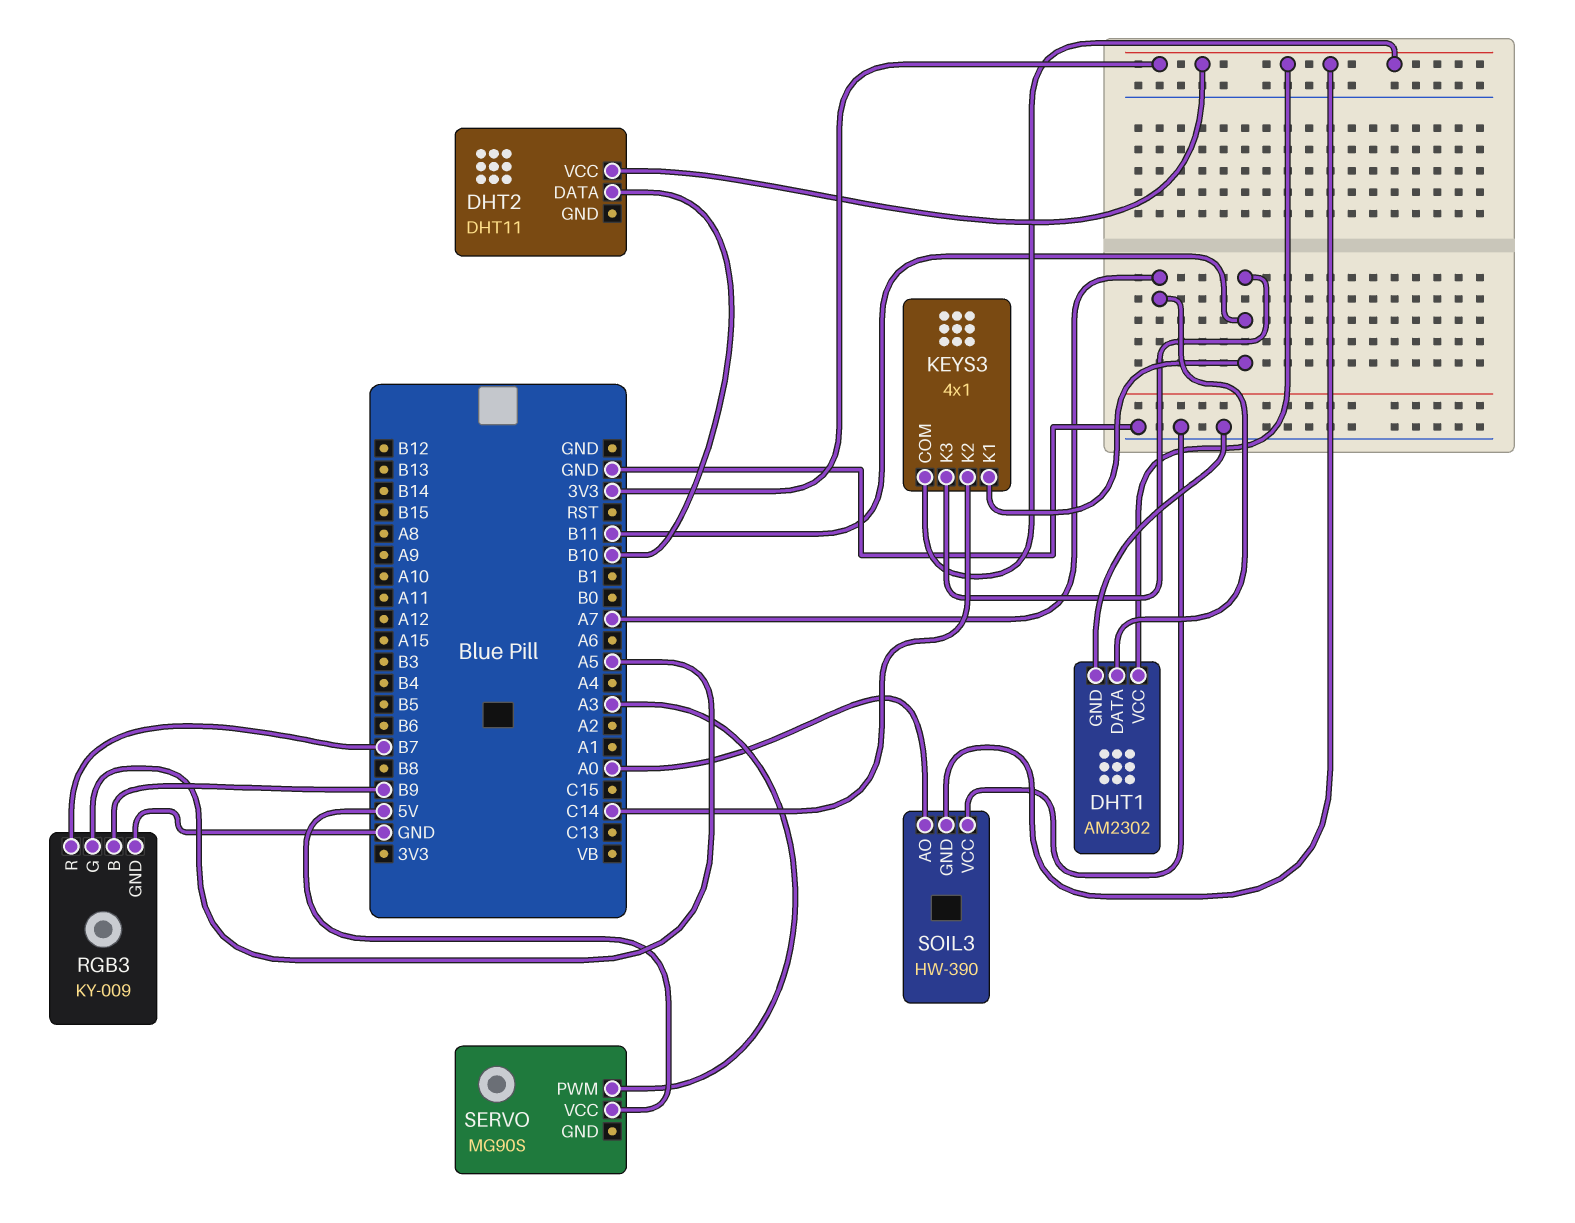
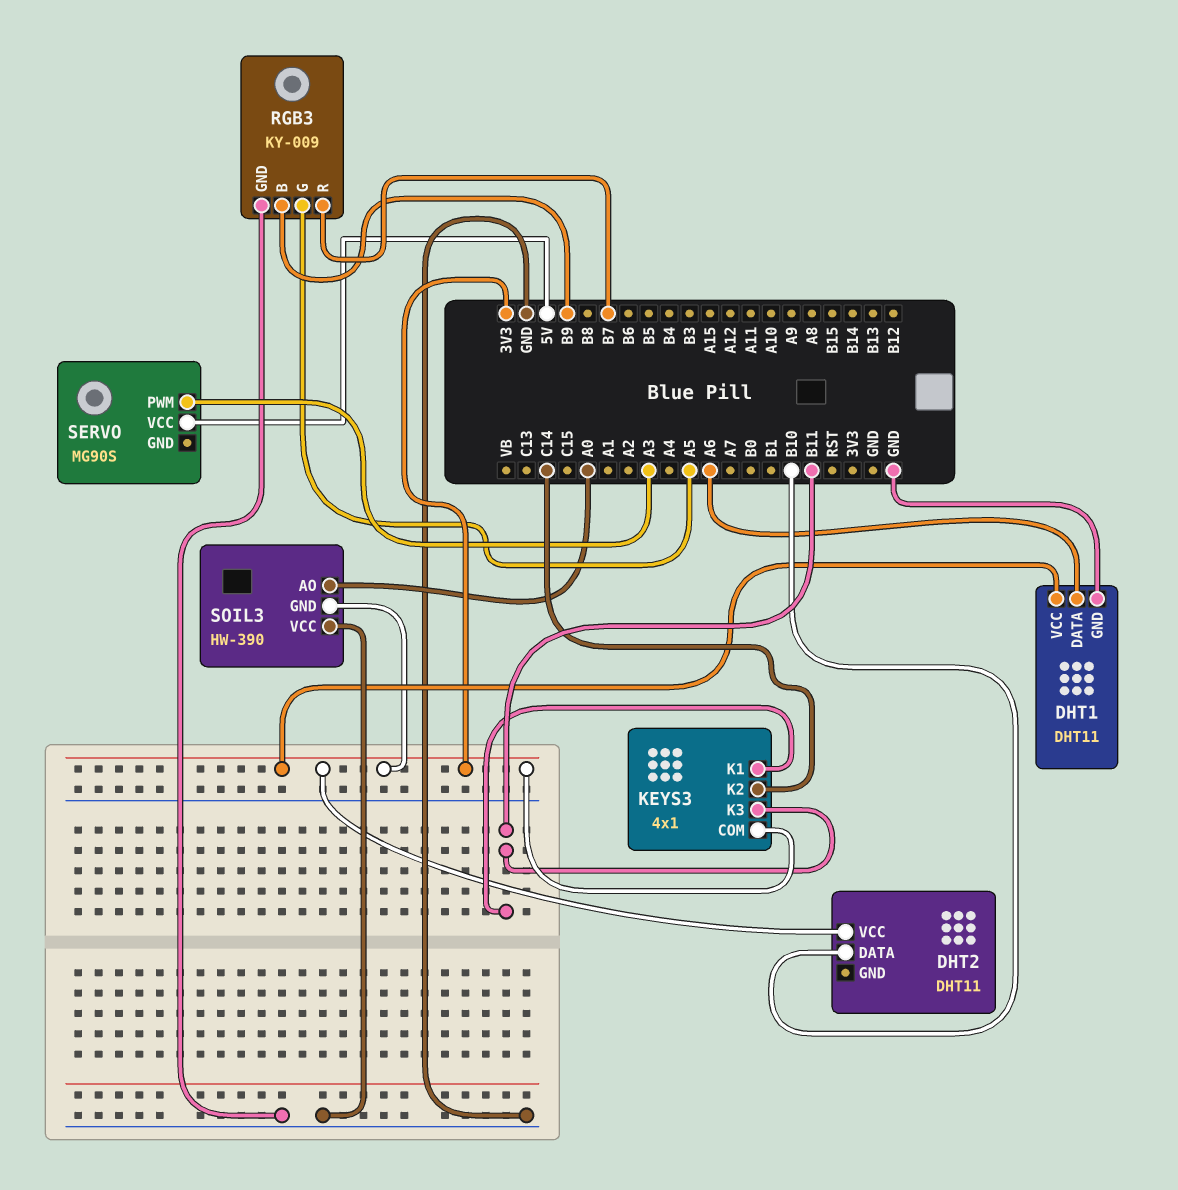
DHT1: AM2302 -> DHT11
DHT1 pin DATA: A7 -> A6

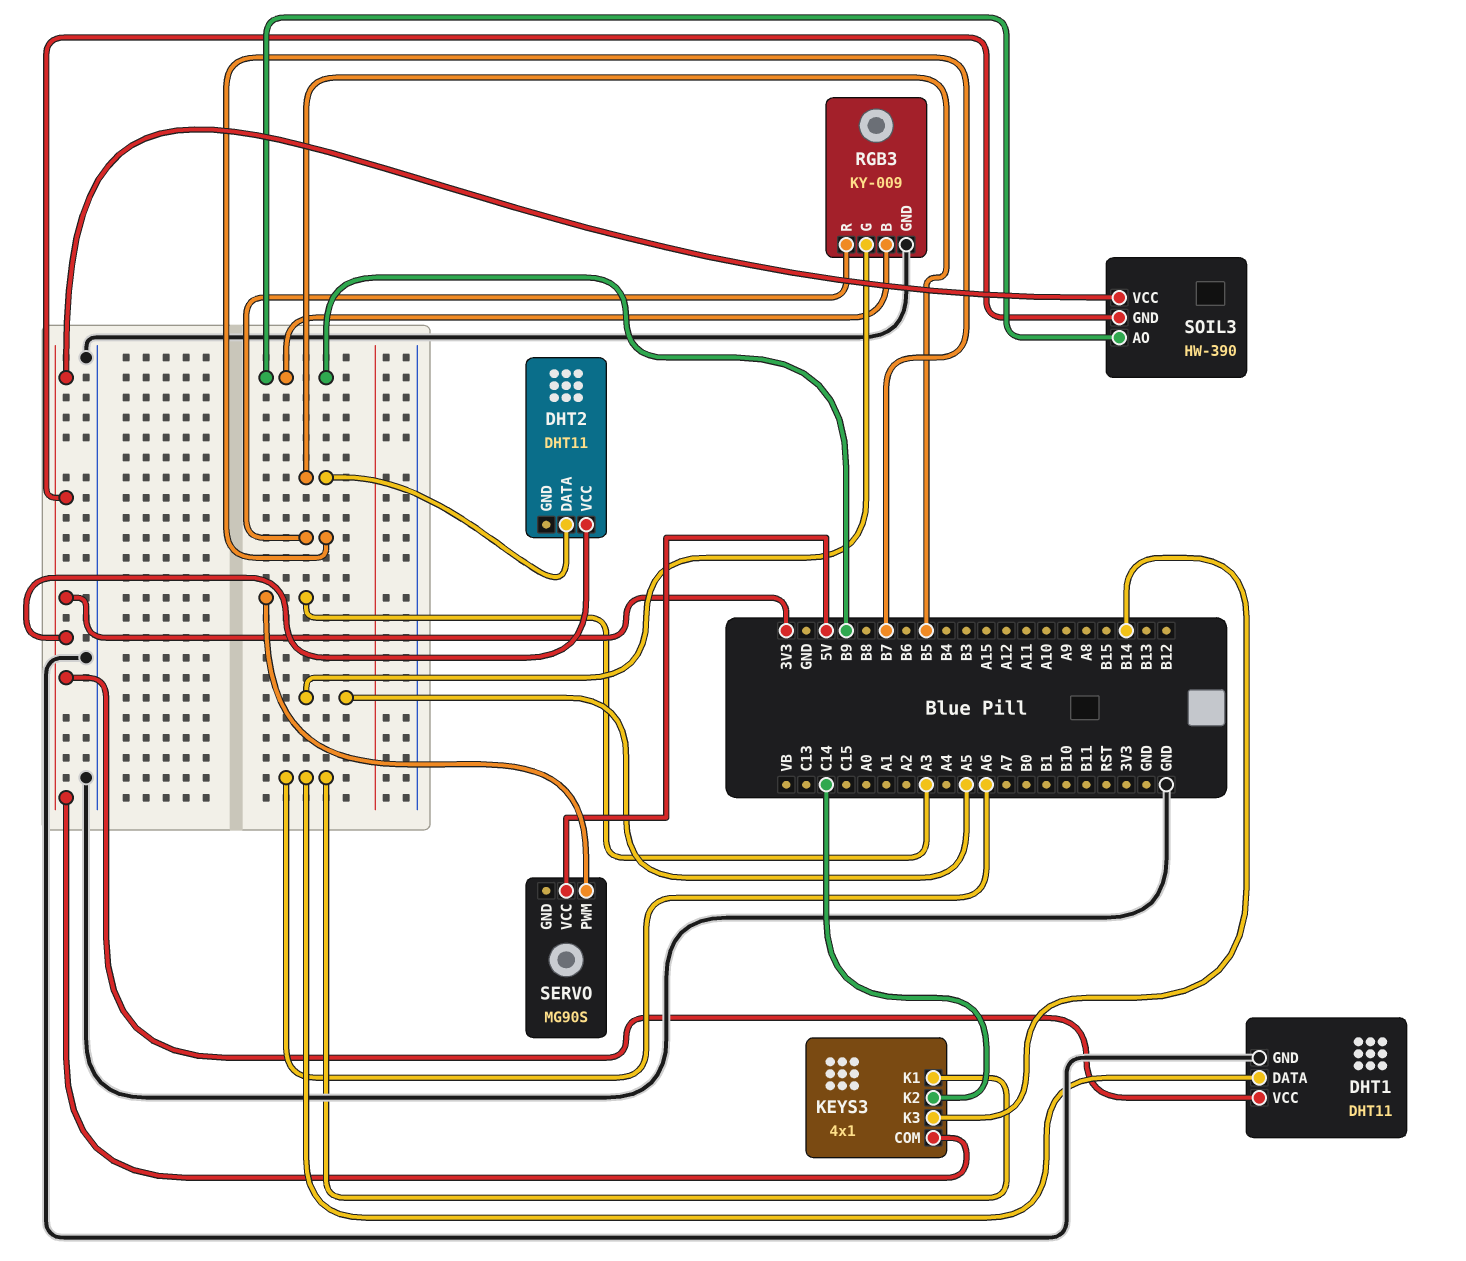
DHT2 pin DATA: B10 -> B5
KEYS3 pin K1: B11 -> A6
KEYS3 pin K3: B11 -> B14
SOIL3 pin AO: A0 -> B9
SOIL3 pin VCC: GND -> 3V3

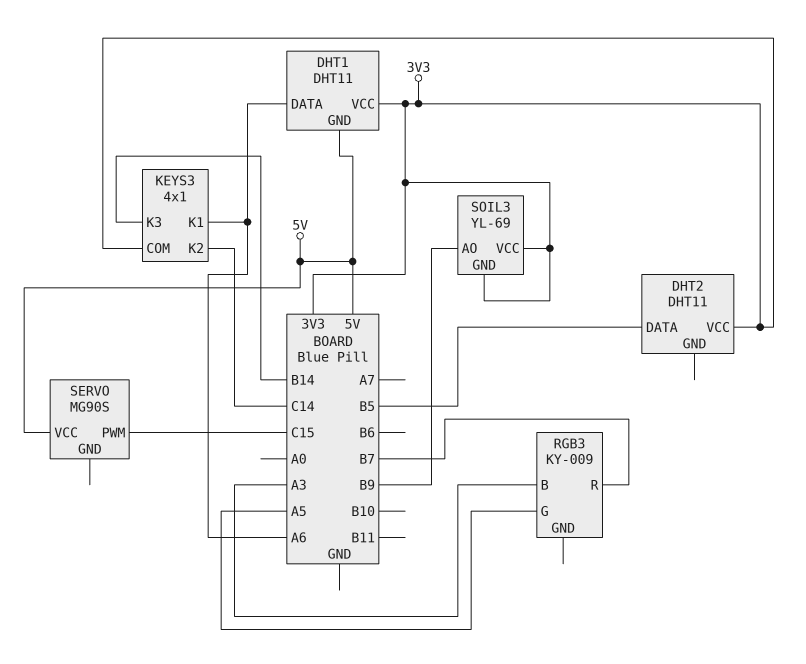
DHT1 pin GND: GND -> 5V
RGB3 pin B: B9 -> A3
RGB3 pin GND: GND -> none
SERVO pin PWM: A3 -> C15
SOIL3: HW-390 -> YL-69

